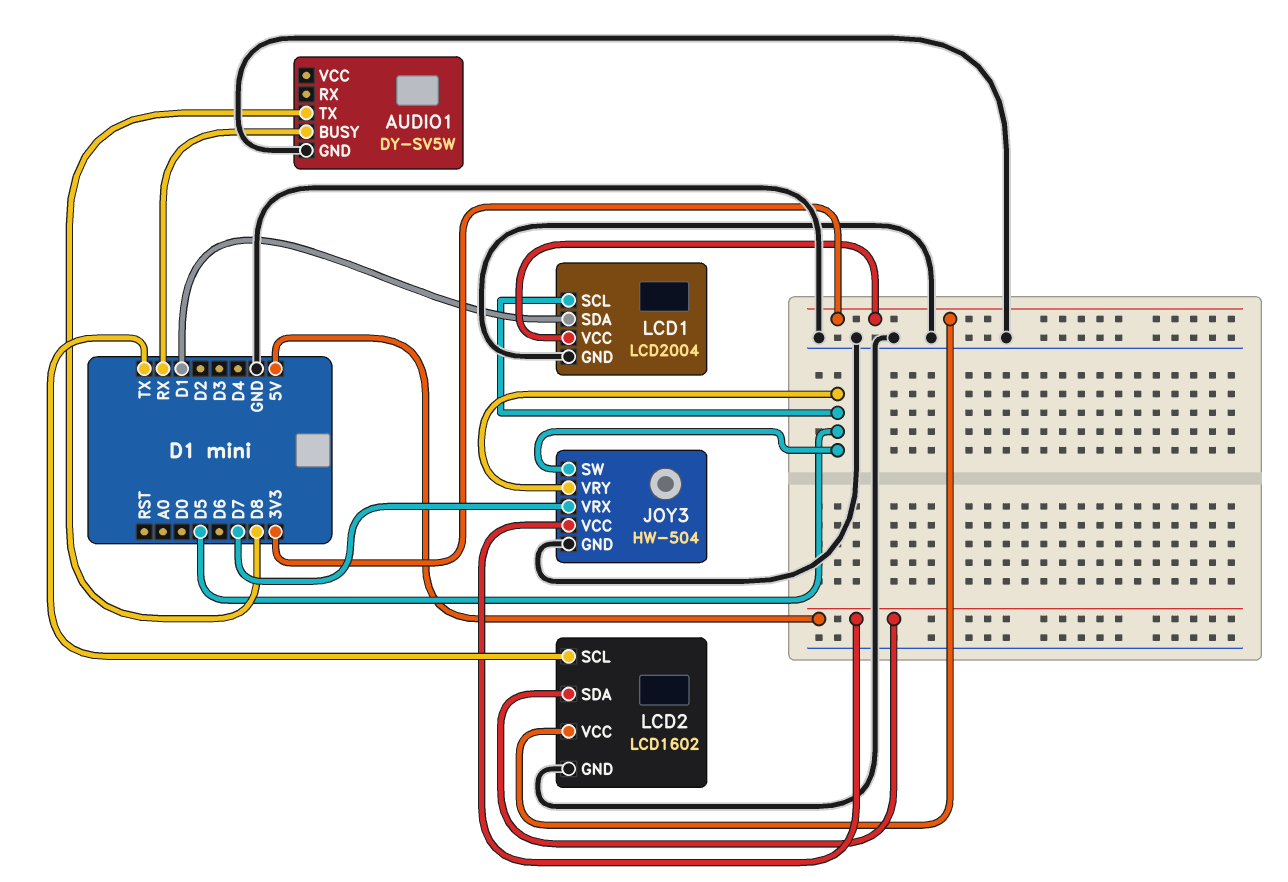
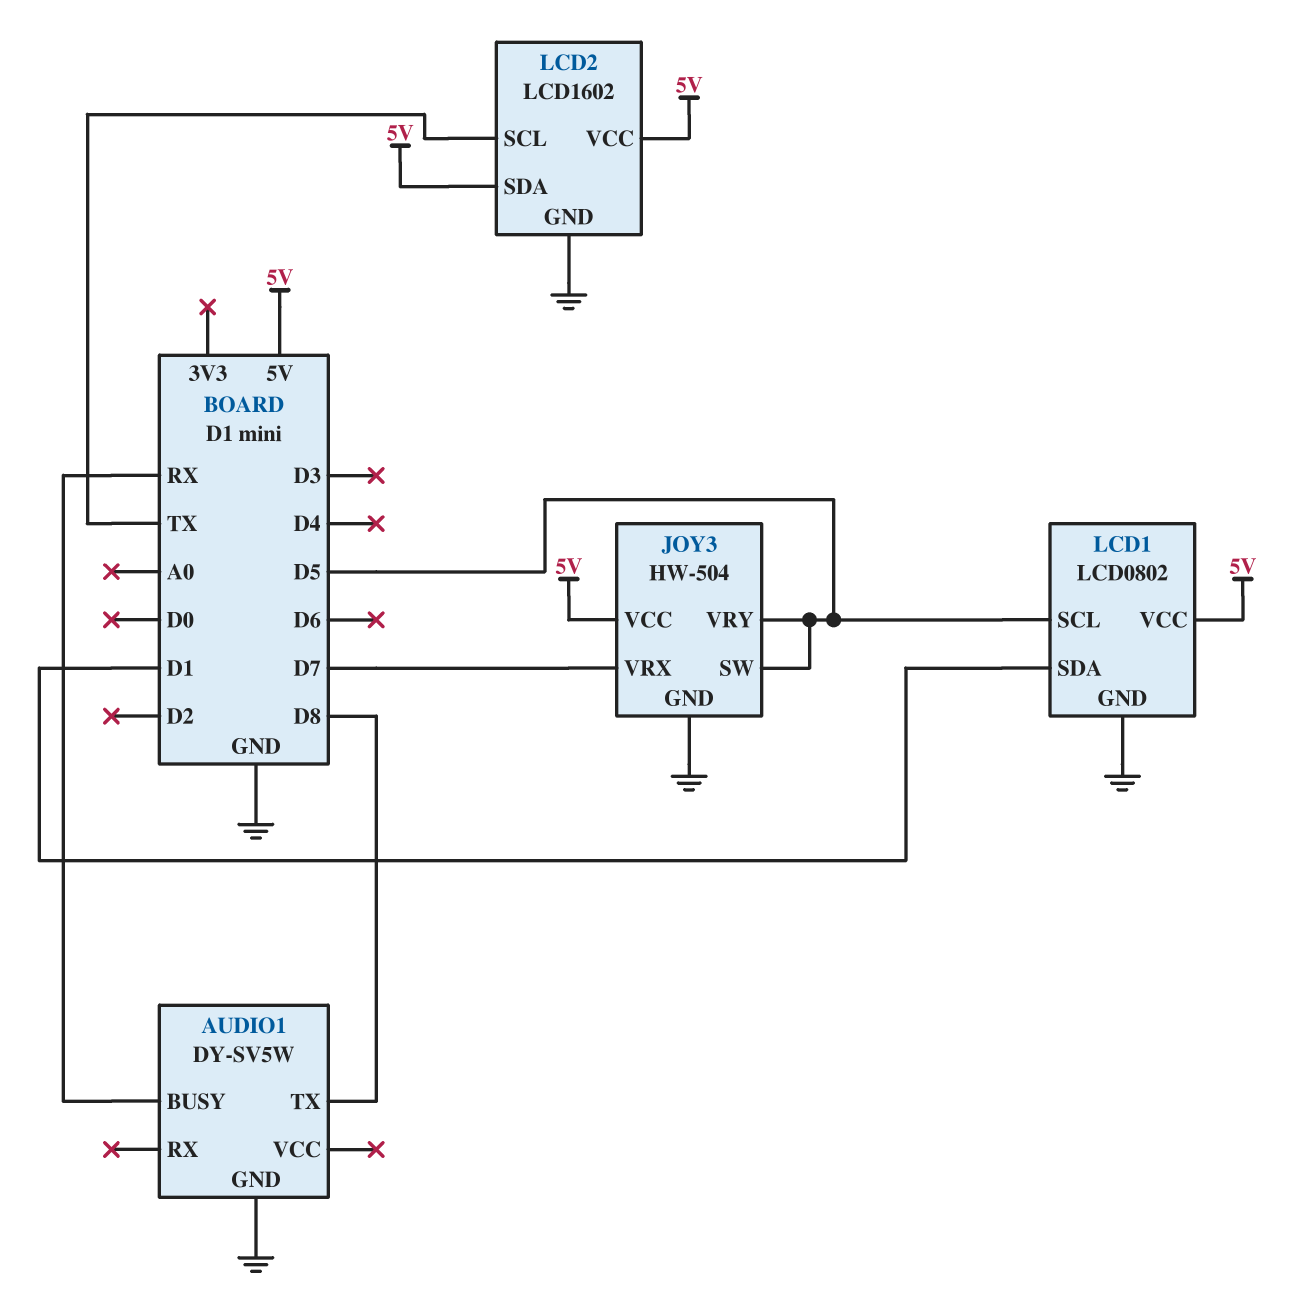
LCD1: LCD2004 -> LCD0802
LCD1 pin VCC: 3V3 -> 5V
LCD2 pin VCC: 3V3 -> 5V

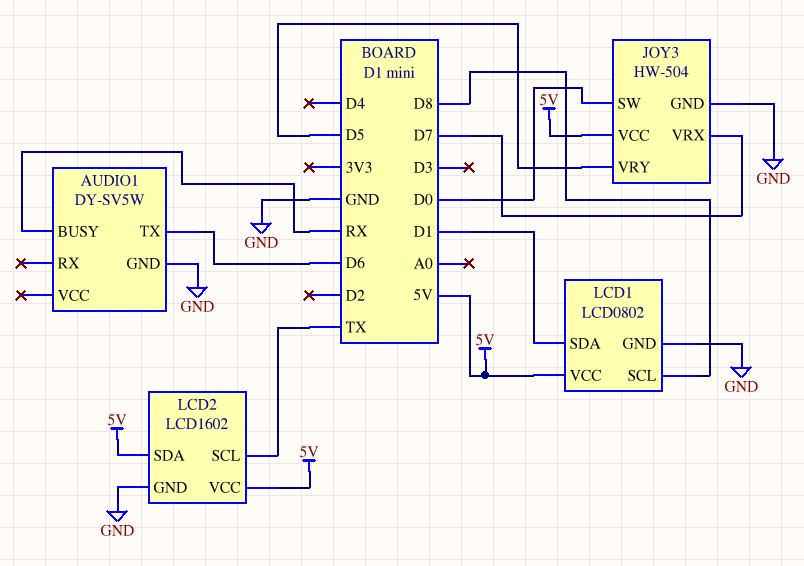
AUDIO1 pin TX: D8 -> D6
JOY3 pin SW: D5 -> D0
LCD1 pin SCL: D5 -> D8

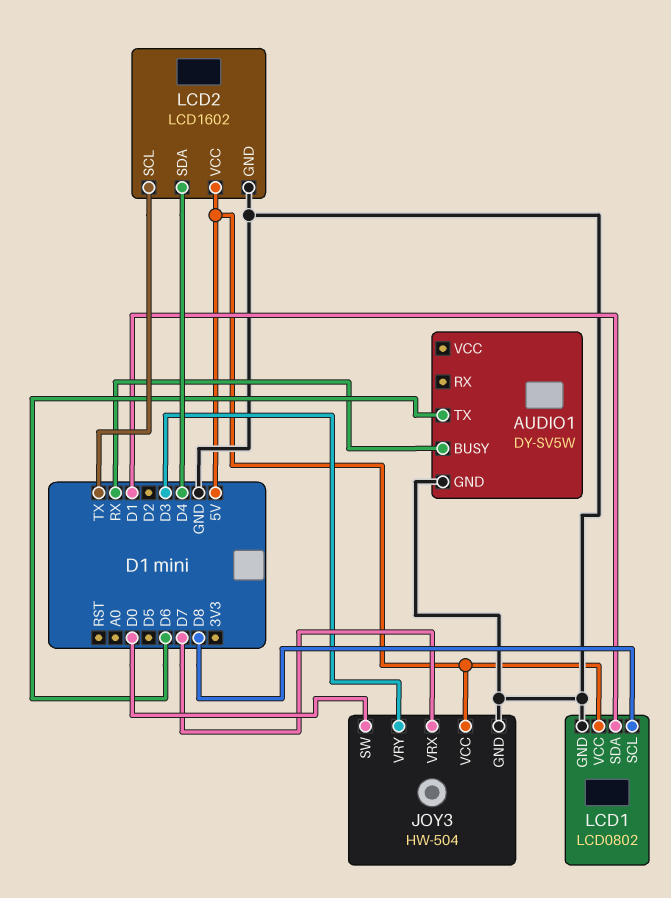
JOY3 pin VRY: D5 -> D3
LCD2 pin SDA: 5V -> D4

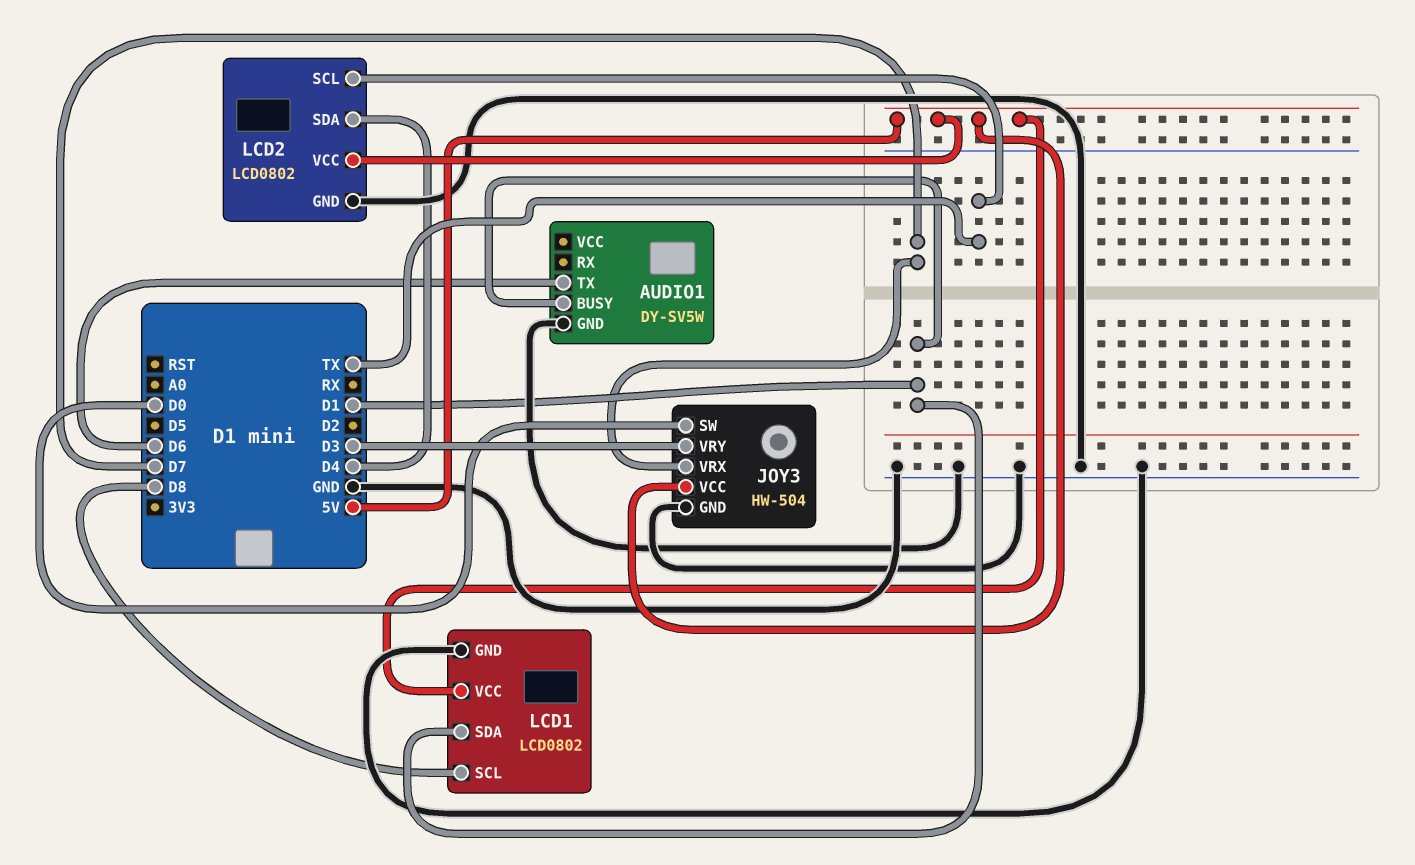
AUDIO1 pin BUSY: RX -> D1
LCD2: LCD1602 -> LCD0802

